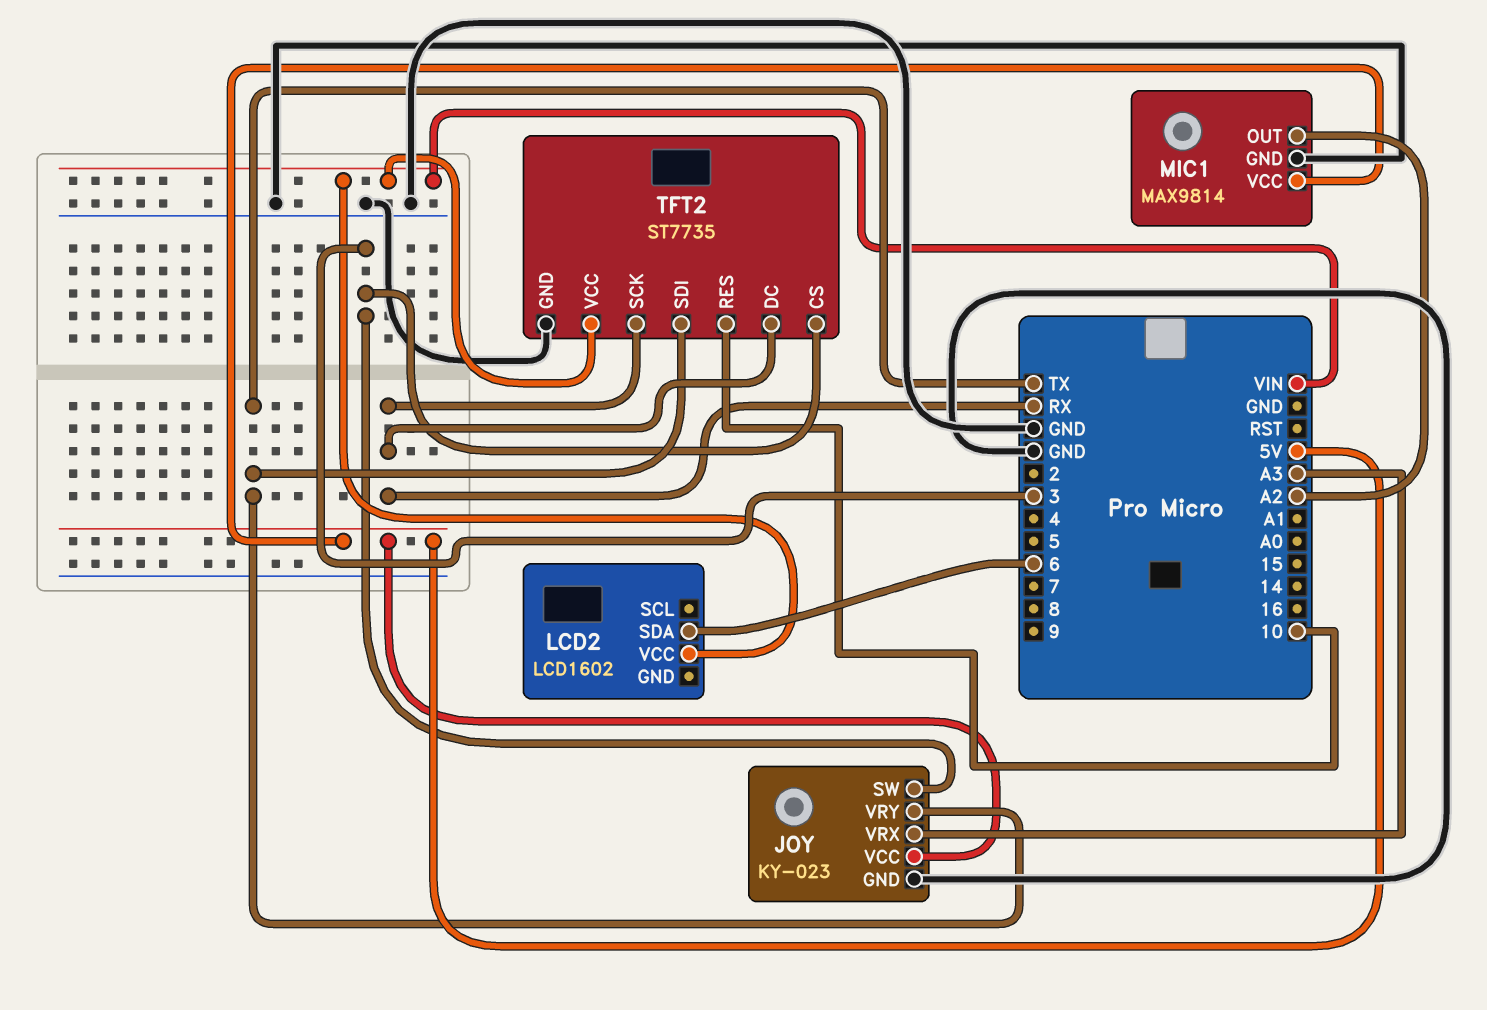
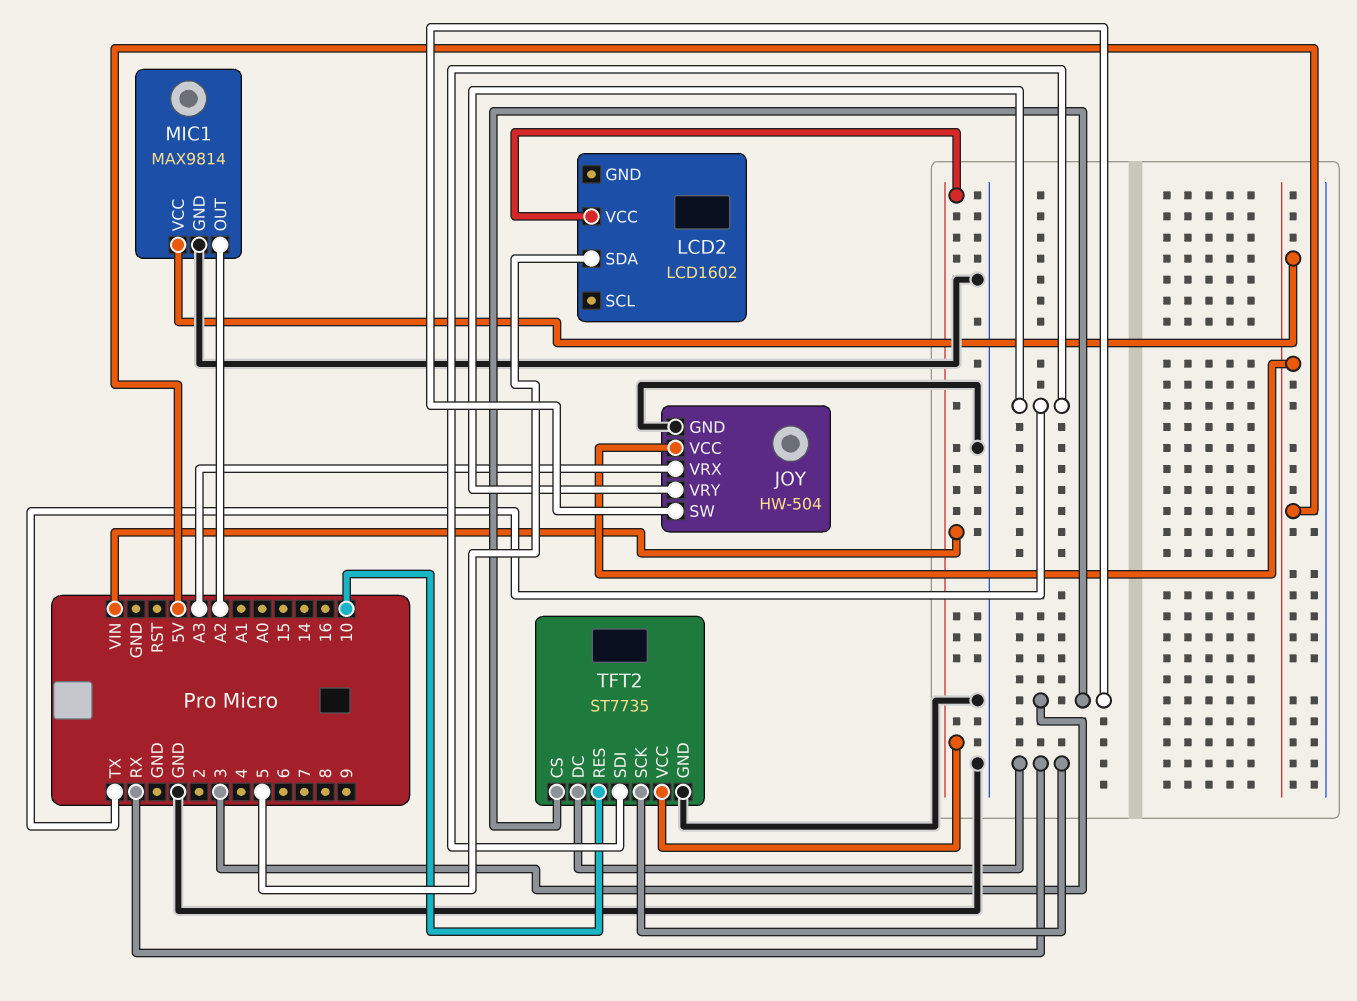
JOY: KY-023 -> HW-504
LCD2 pin SDA: 6 -> 5

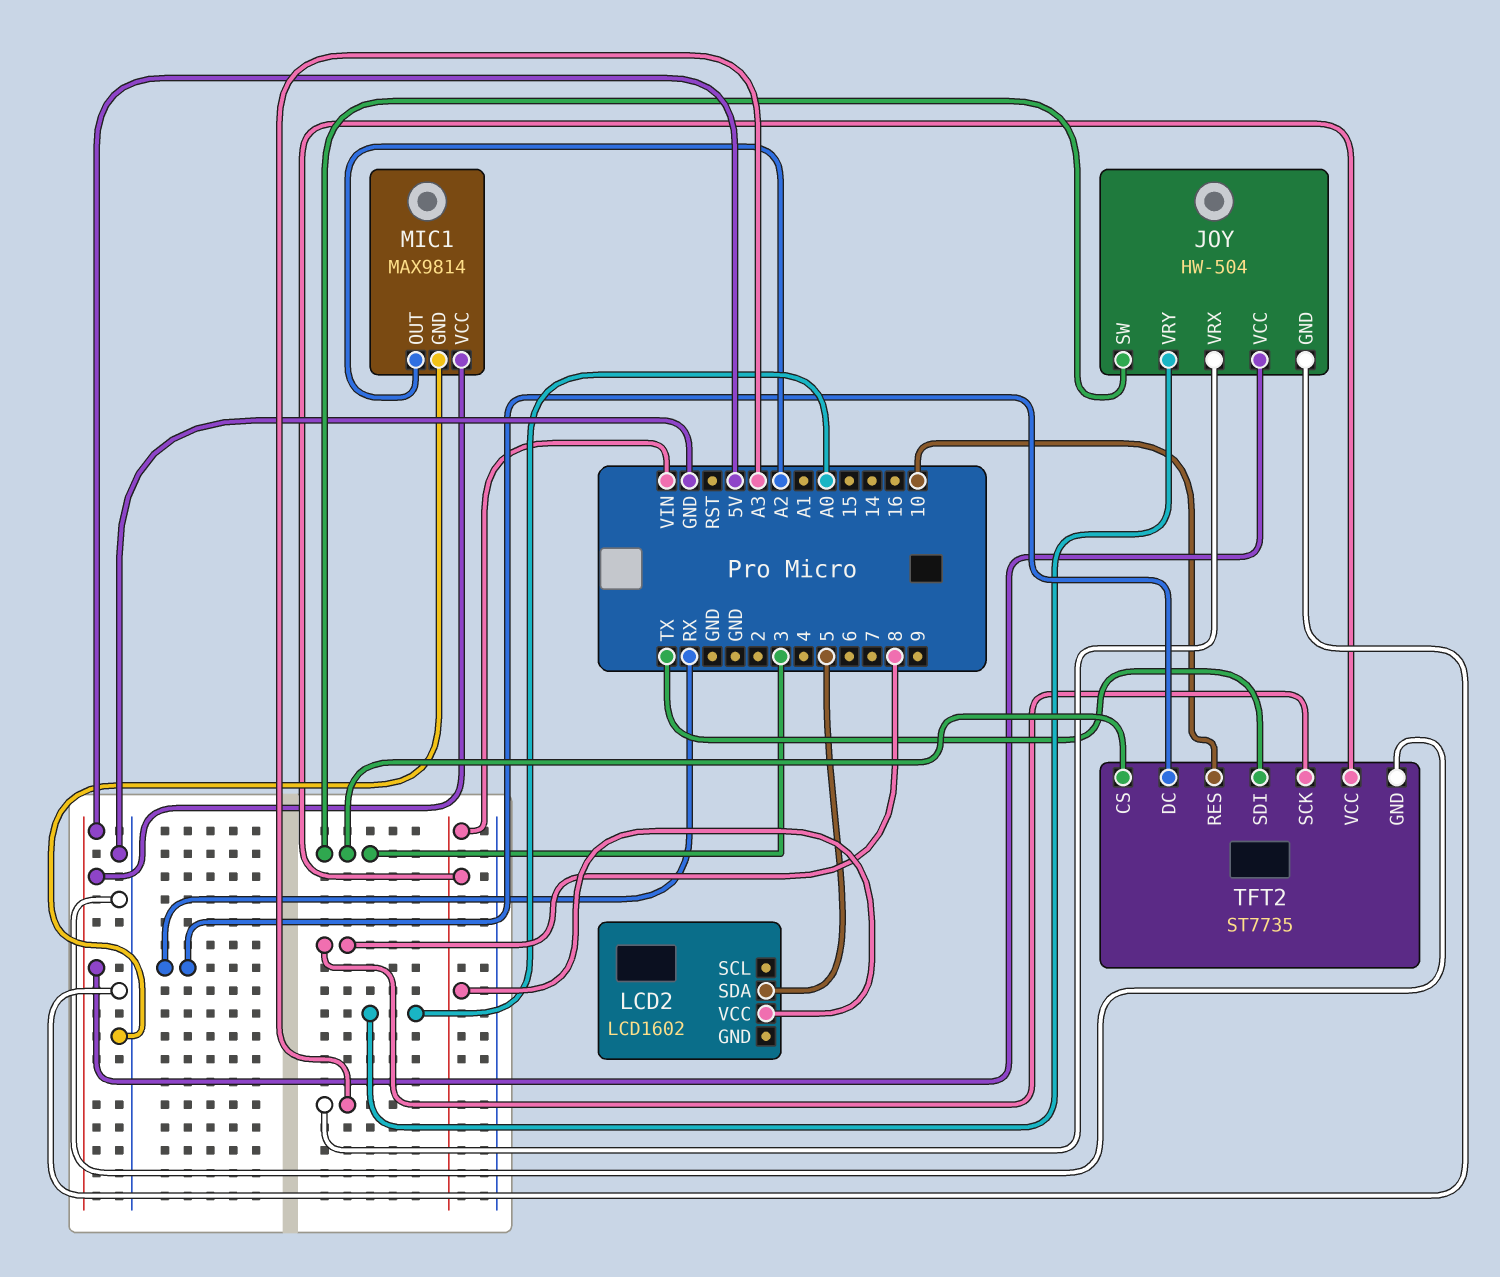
JOY pin VRY: TX -> A0
TFT2 pin SCK: RX -> 8

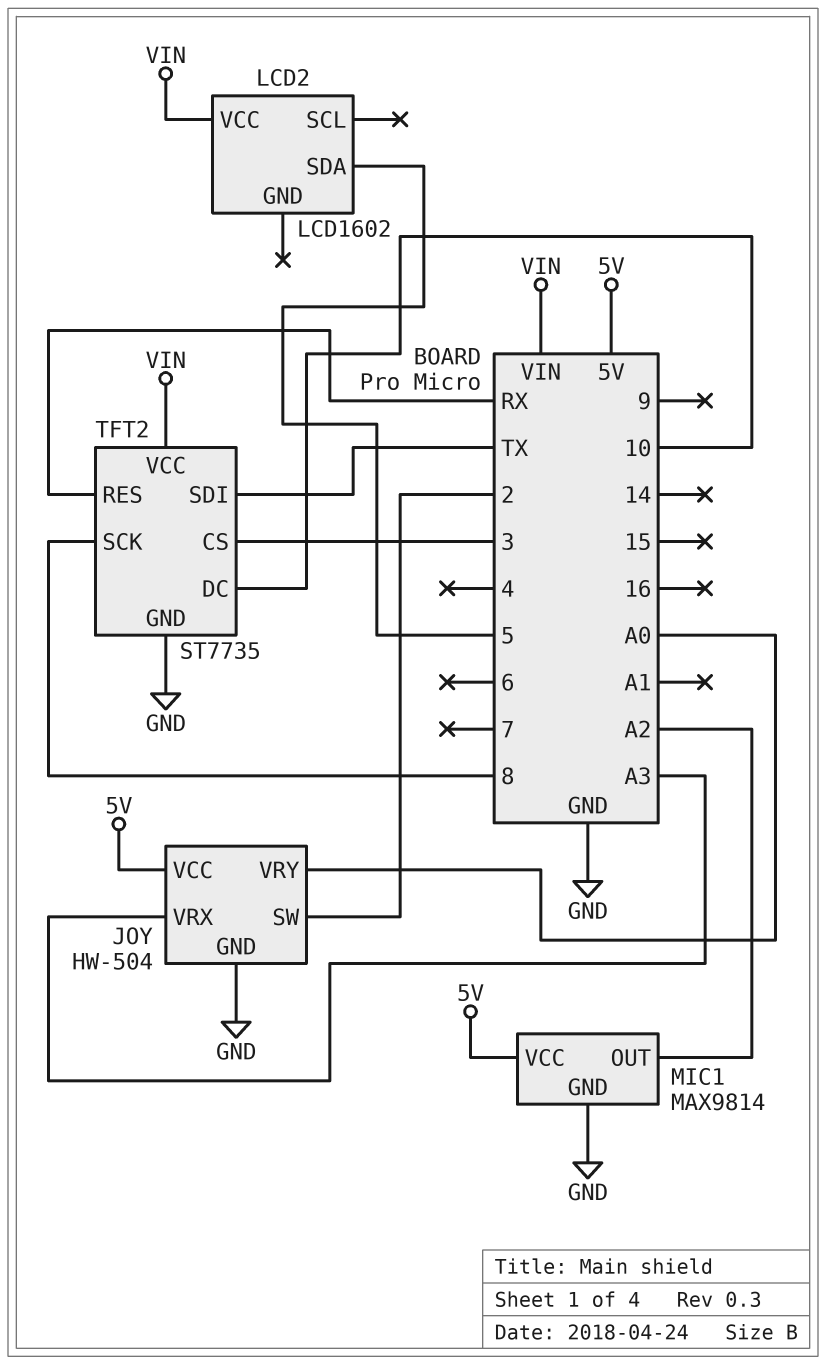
JOY pin SW: 3 -> 2
TFT2 pin DC: RX -> 10
TFT2 pin RES: 10 -> RX

